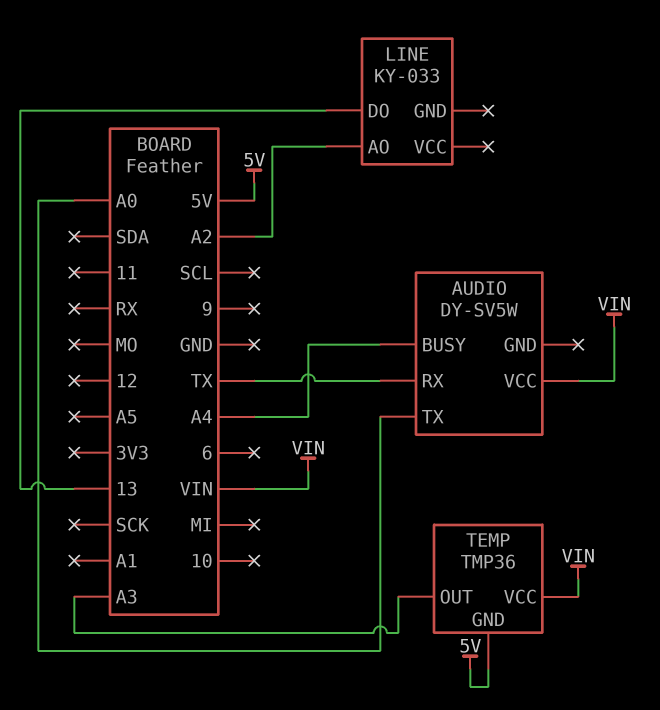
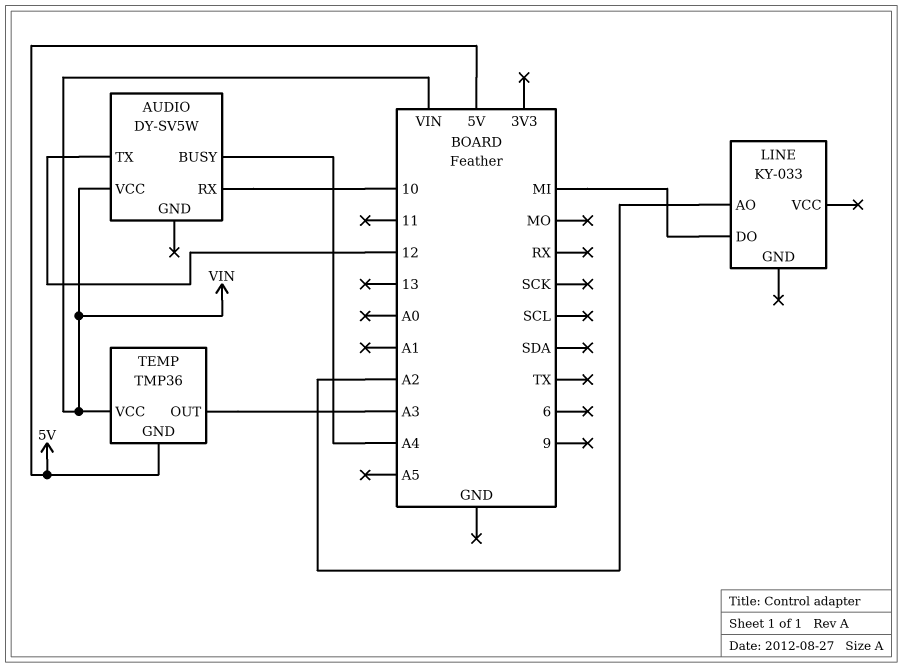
AUDIO pin RX: TX -> 10
AUDIO pin TX: A0 -> 12
LINE pin DO: 13 -> MI

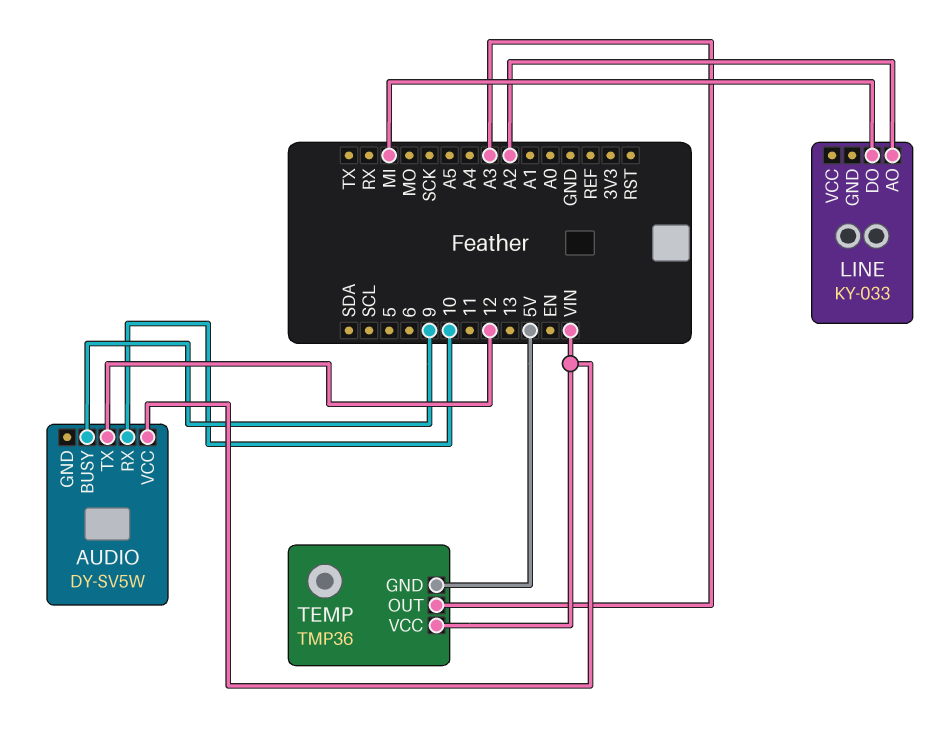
AUDIO pin BUSY: A4 -> 9

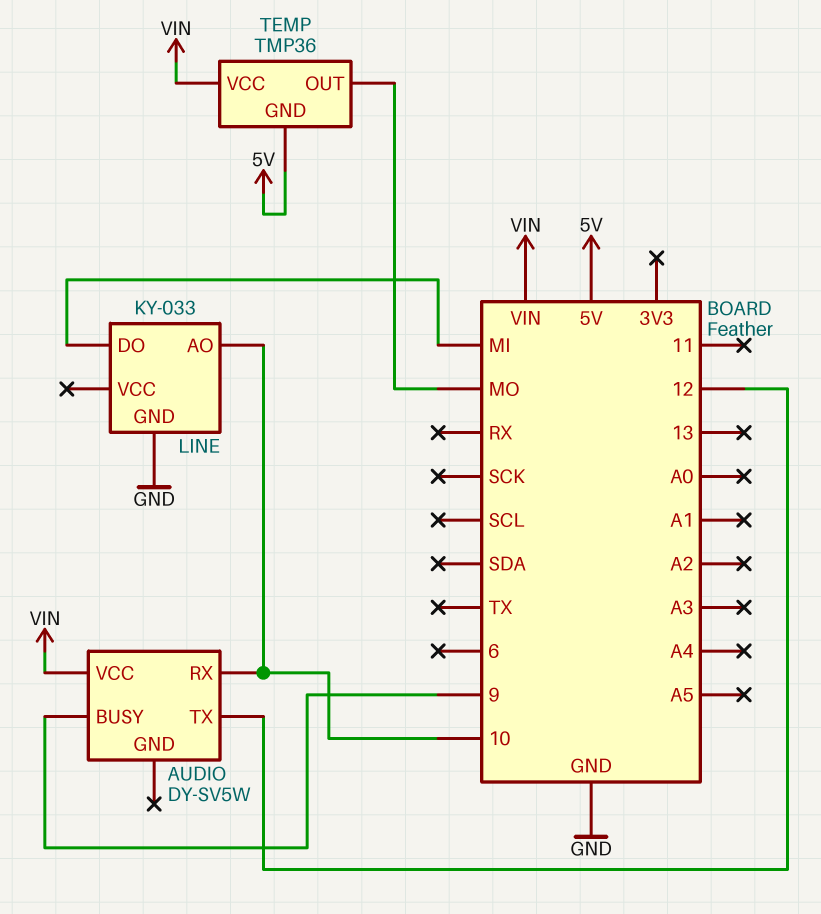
LINE pin AO: A2 -> 10
LINE pin GND: none -> GND
TEMP pin OUT: A3 -> MO

